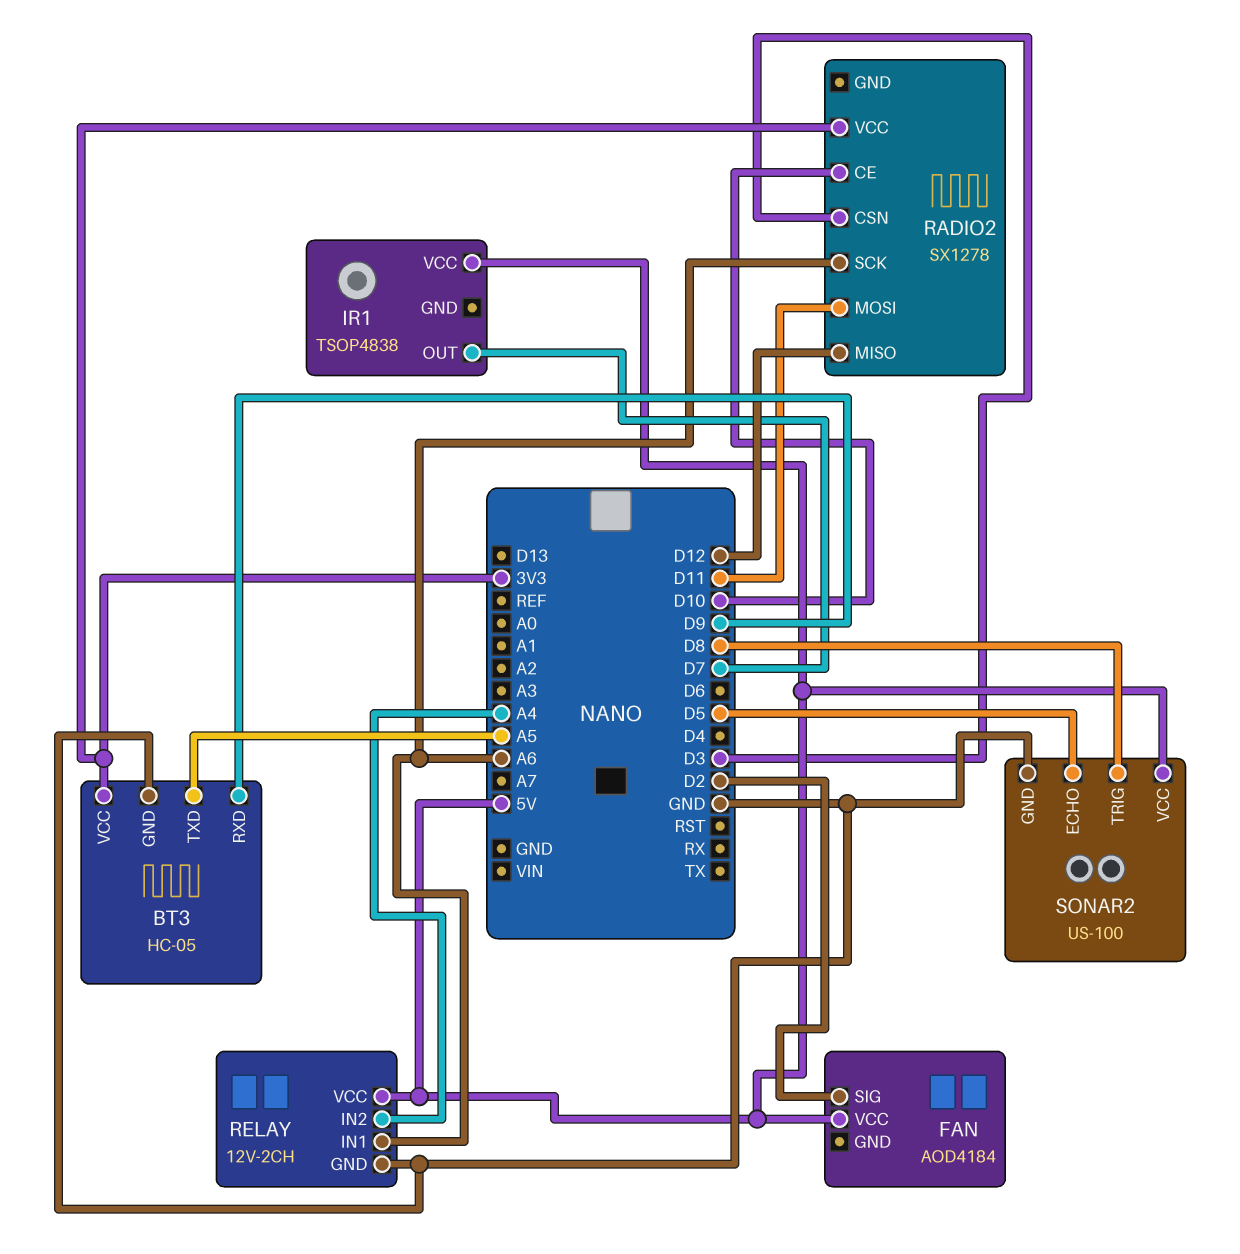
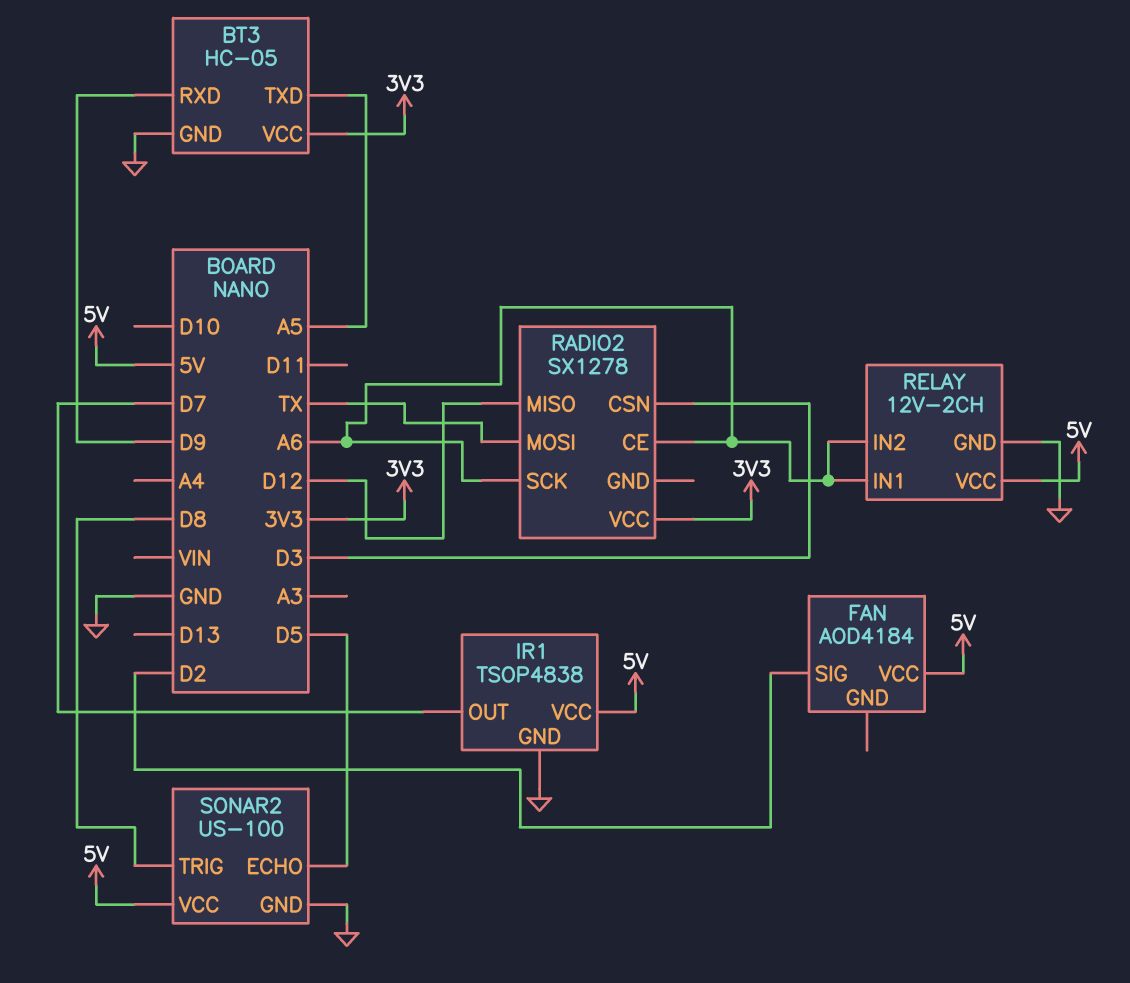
IR1 pin GND: none -> GND
RADIO2 pin CE: D10 -> A6
RADIO2 pin MOSI: D11 -> TX
RELAY pin IN2: A4 -> A6

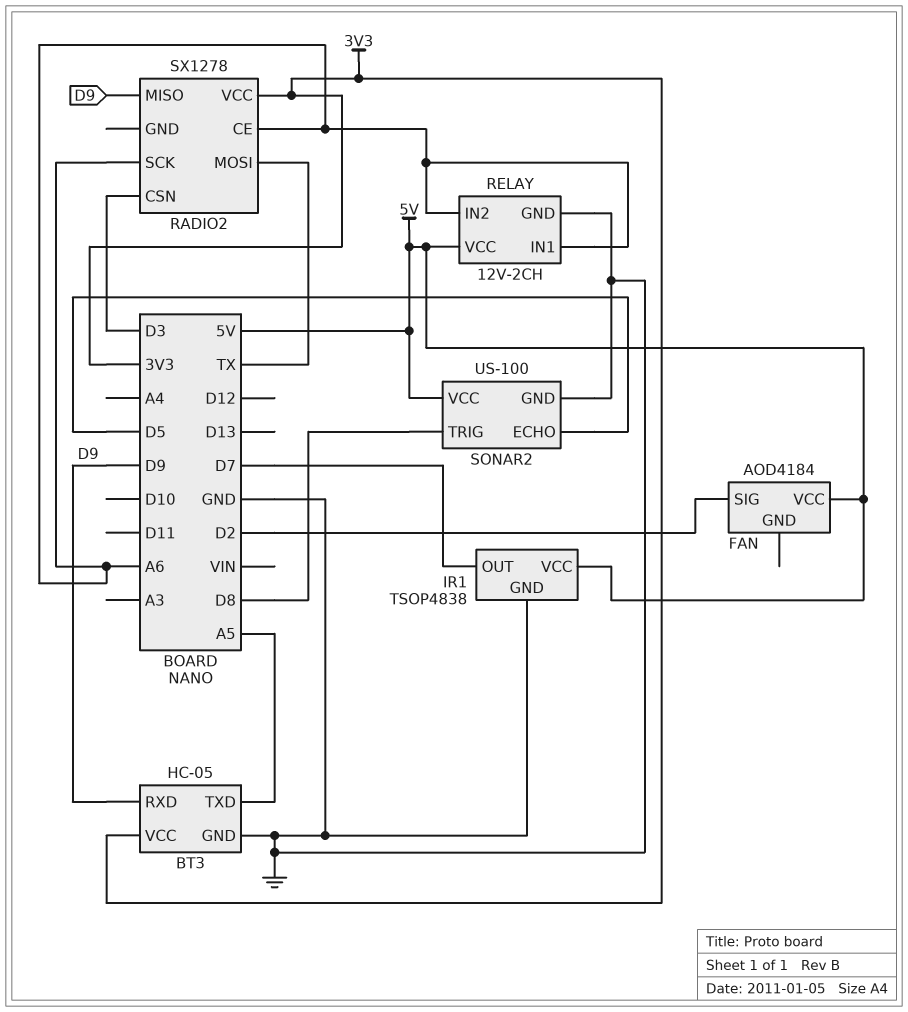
RADIO2 pin MISO: D12 -> D9

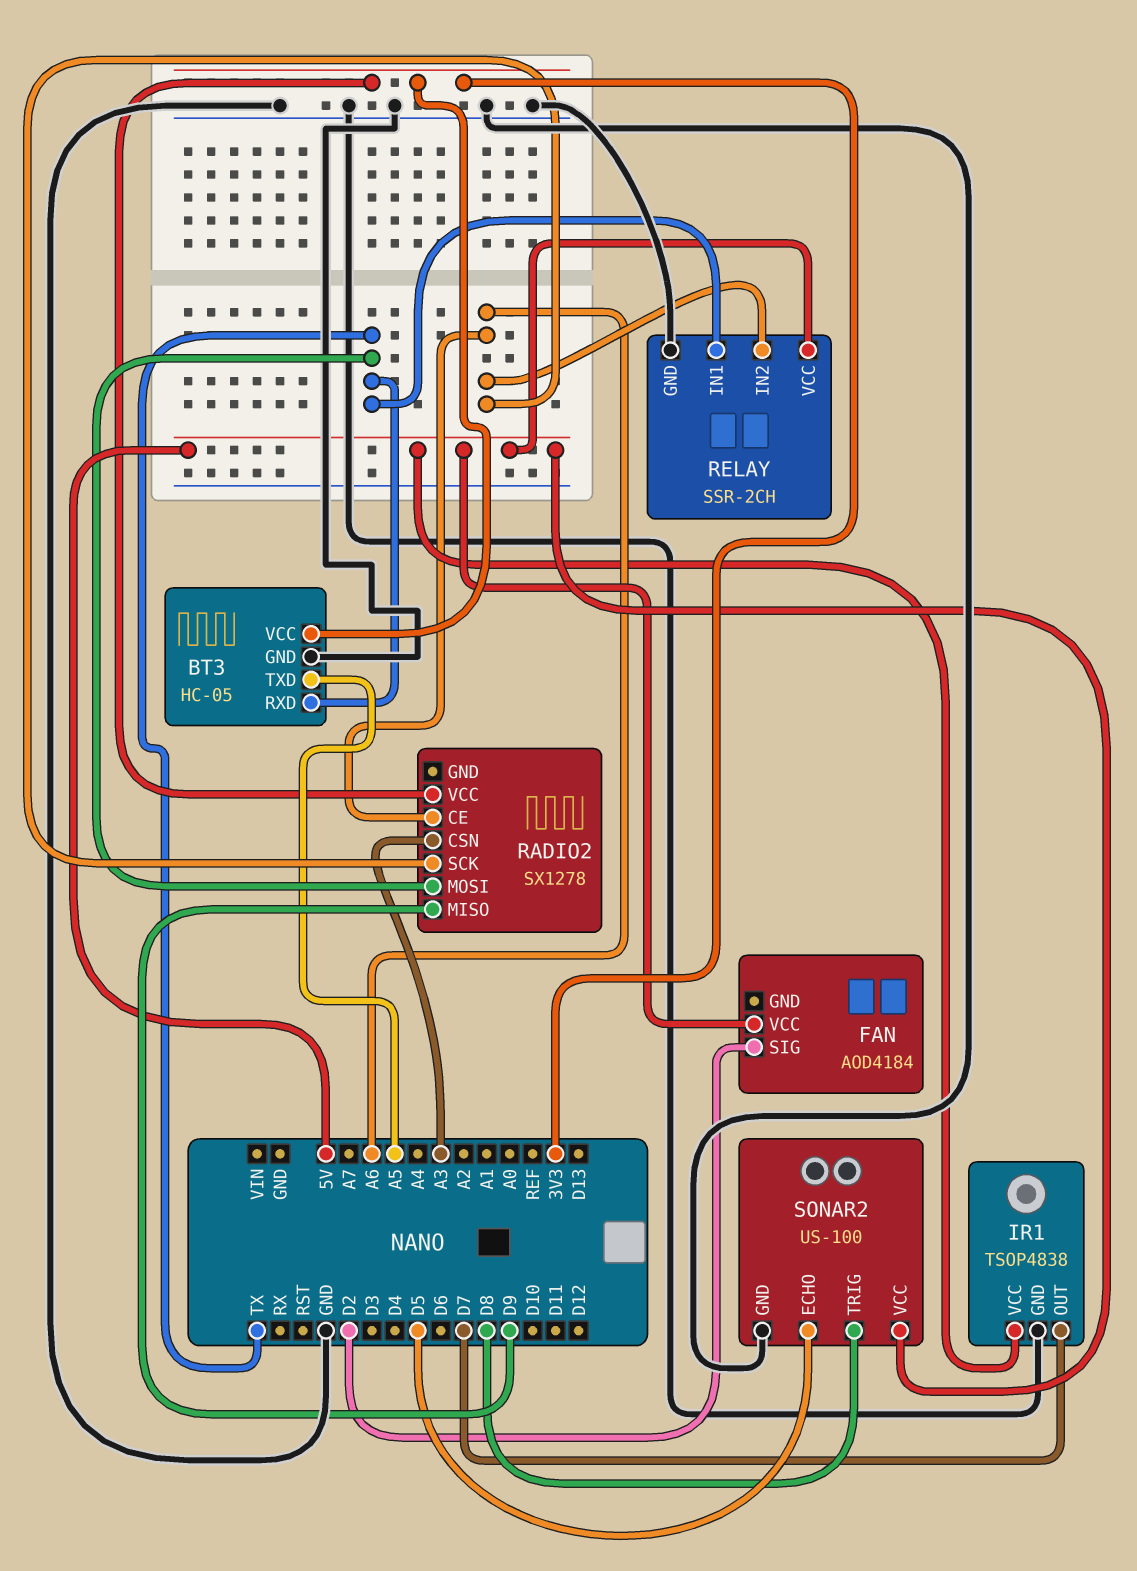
BT3 pin RXD: D9 -> TX
RADIO2 pin CSN: D3 -> A3
RELAY: 12V-2CH -> SSR-2CH
RELAY pin IN1: A6 -> TX

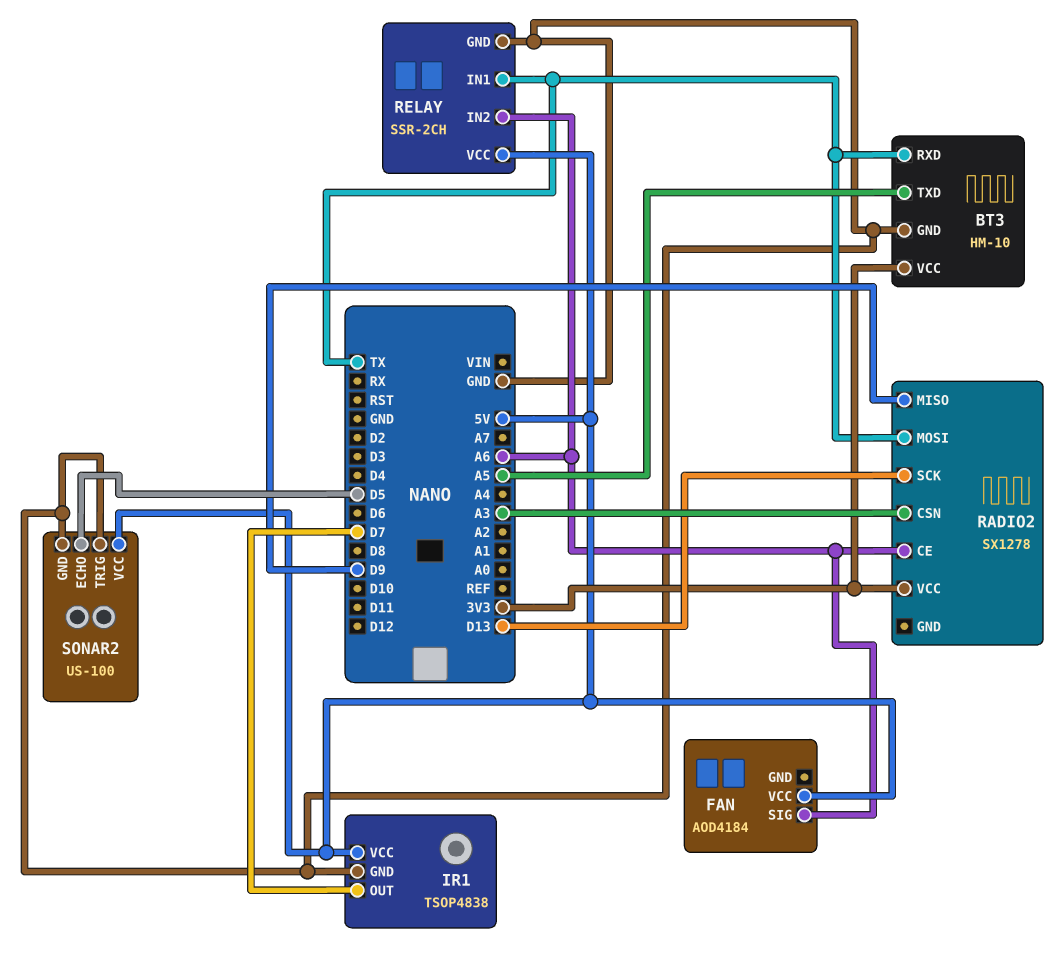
BT3: HC-05 -> HM-10
FAN pin SIG: D2 -> A6
RADIO2 pin SCK: A6 -> D13
SONAR2 pin TRIG: D8 -> GND

